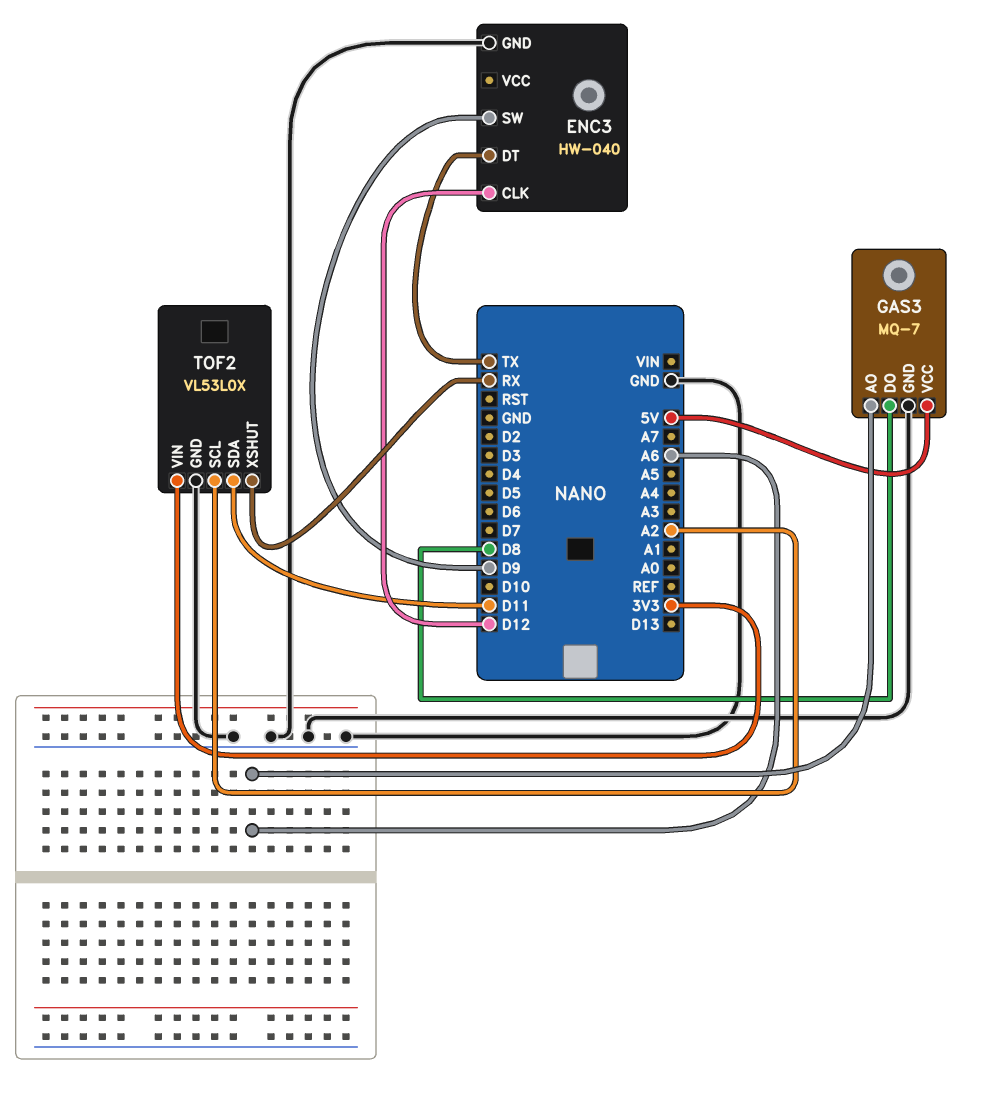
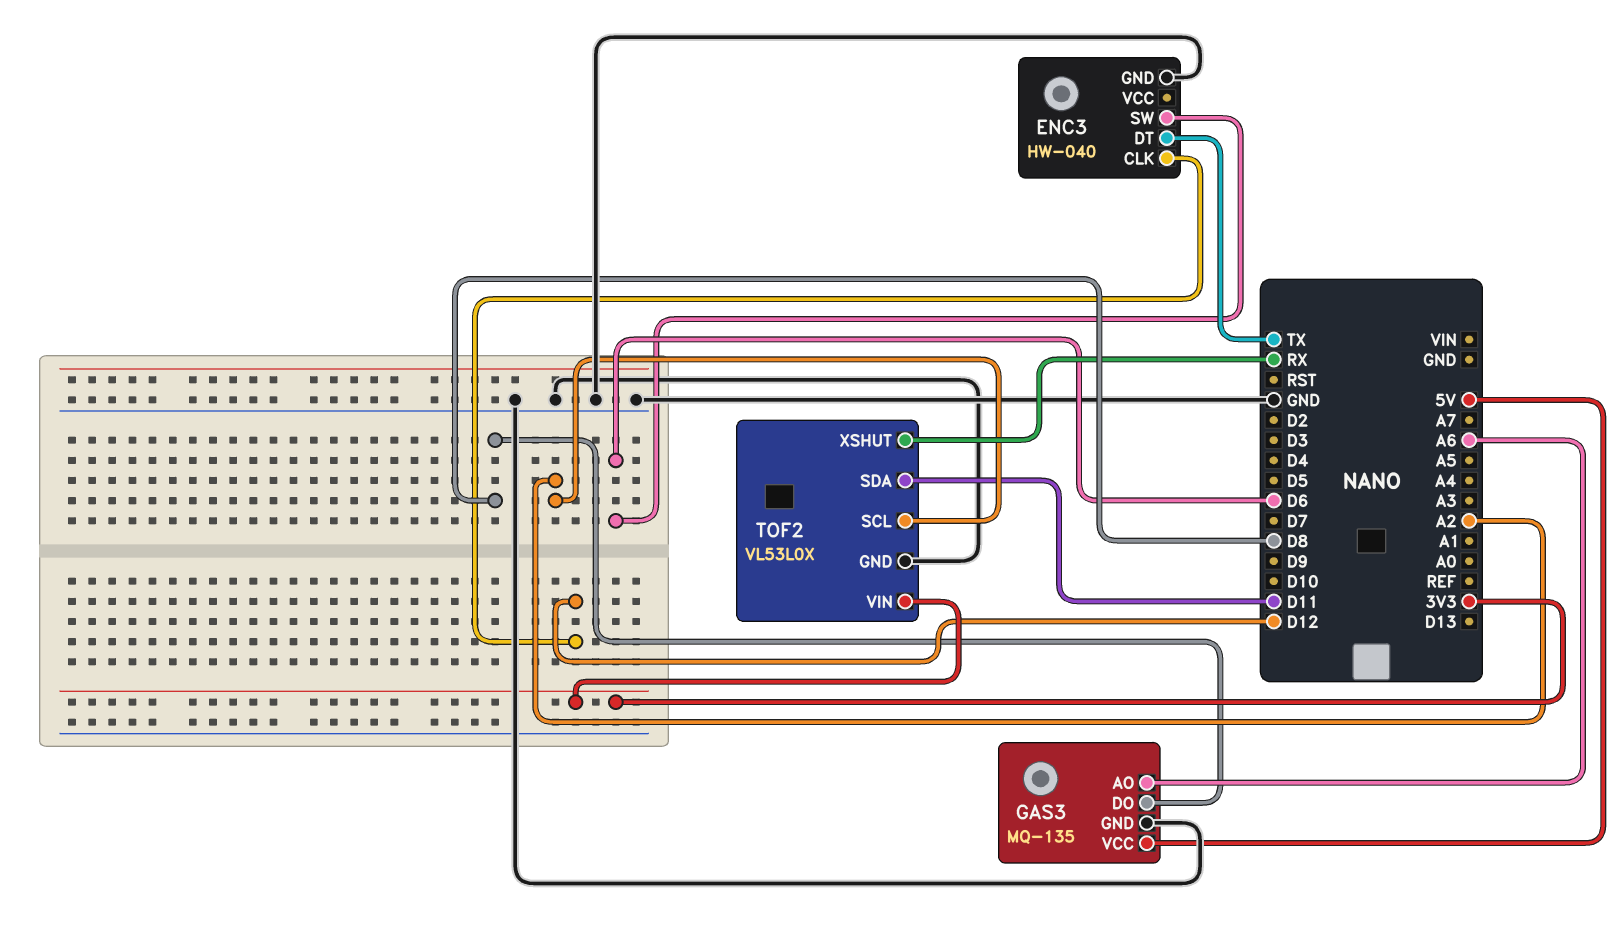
ENC3 pin SW: D9 -> D6
GAS3: MQ-7 -> MQ-135

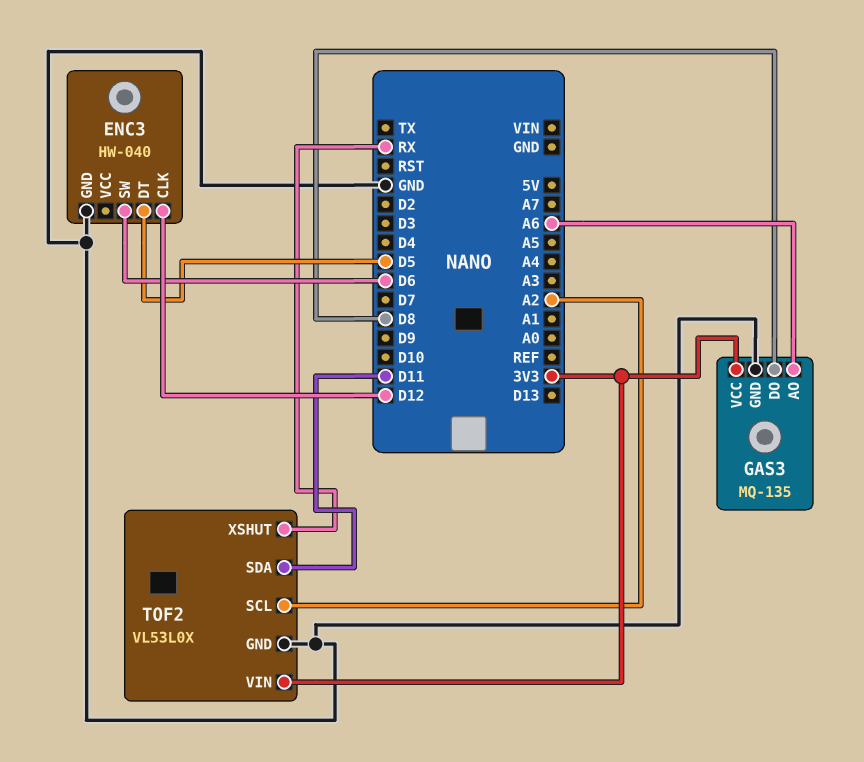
ENC3 pin DT: TX -> D5
GAS3 pin VCC: 5V -> 3V3

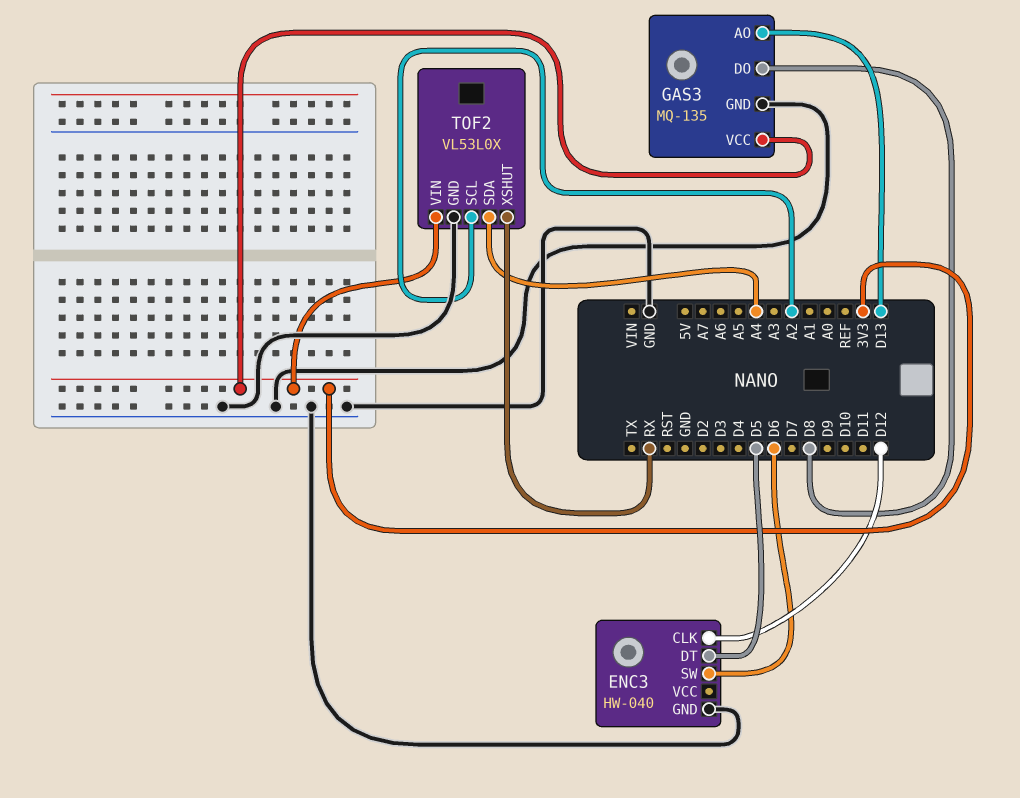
GAS3 pin AO: A6 -> D13
TOF2 pin SDA: D11 -> A4

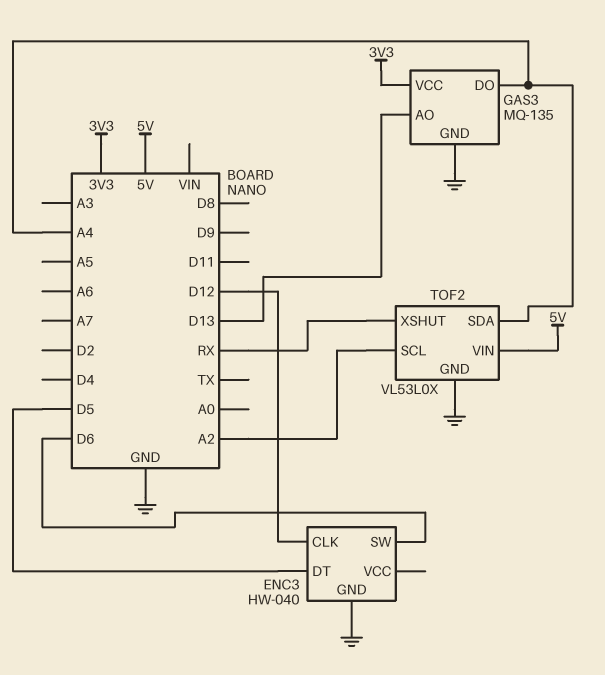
GAS3 pin DO: D8 -> A4
TOF2 pin VIN: 3V3 -> 5V

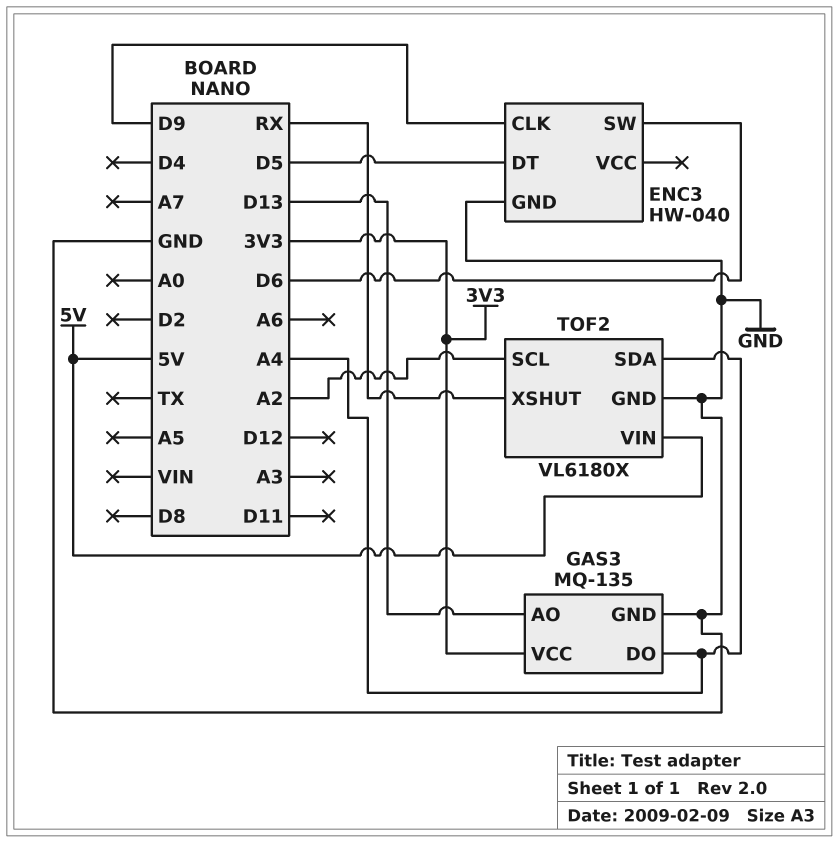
ENC3 pin CLK: D12 -> D9
TOF2: VL53L0X -> VL6180X

